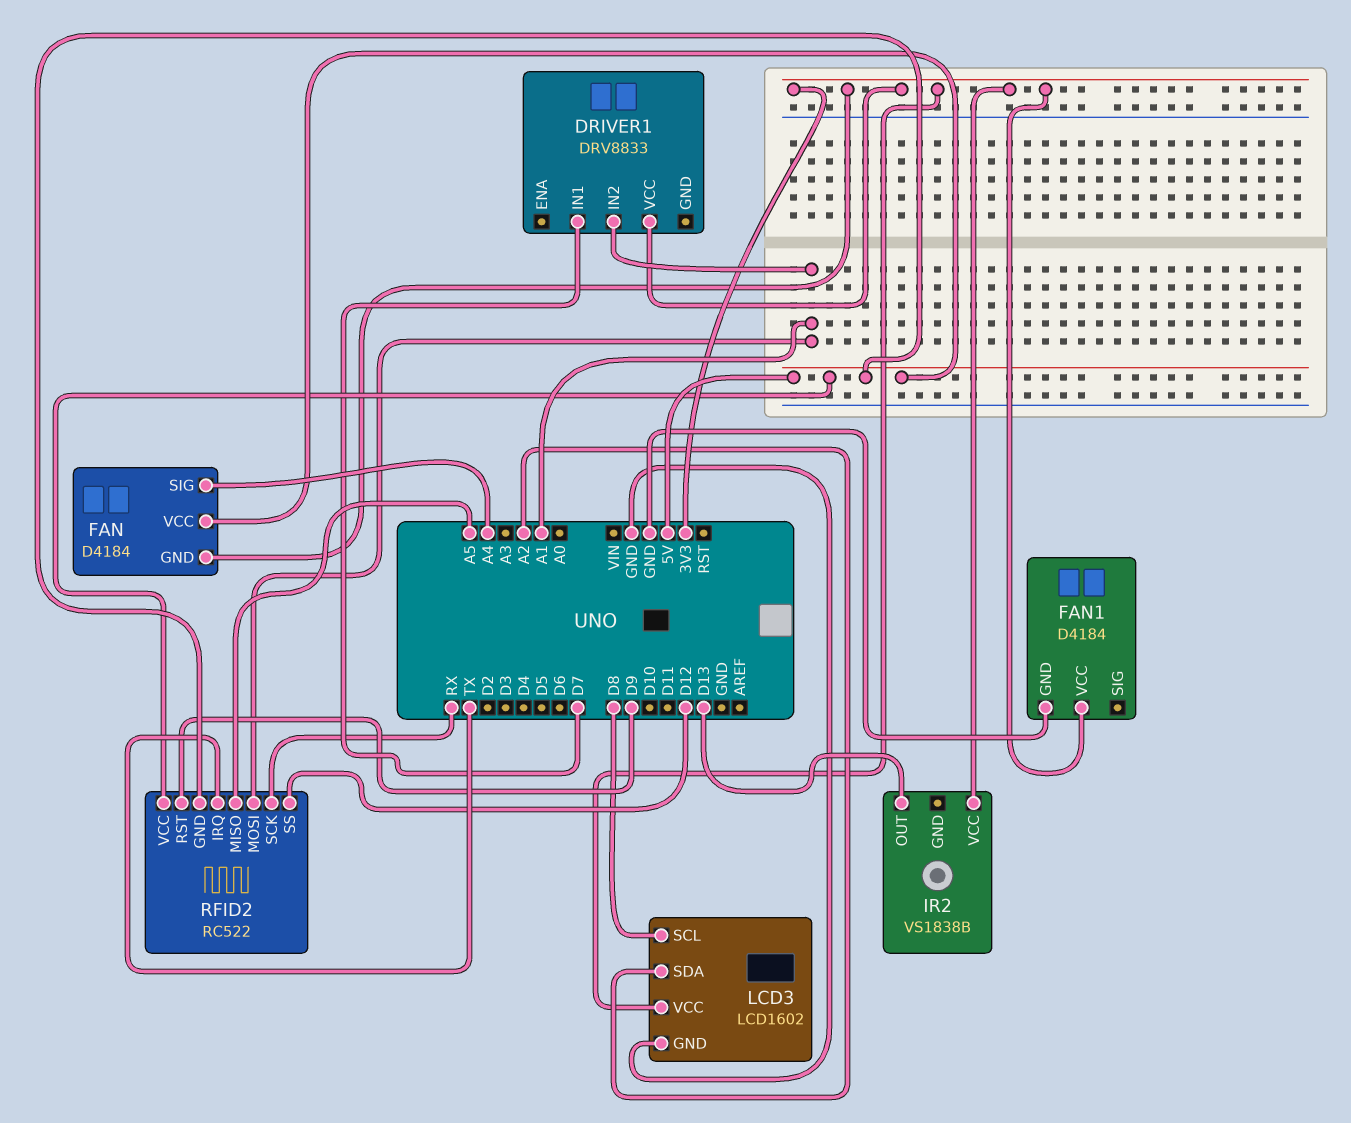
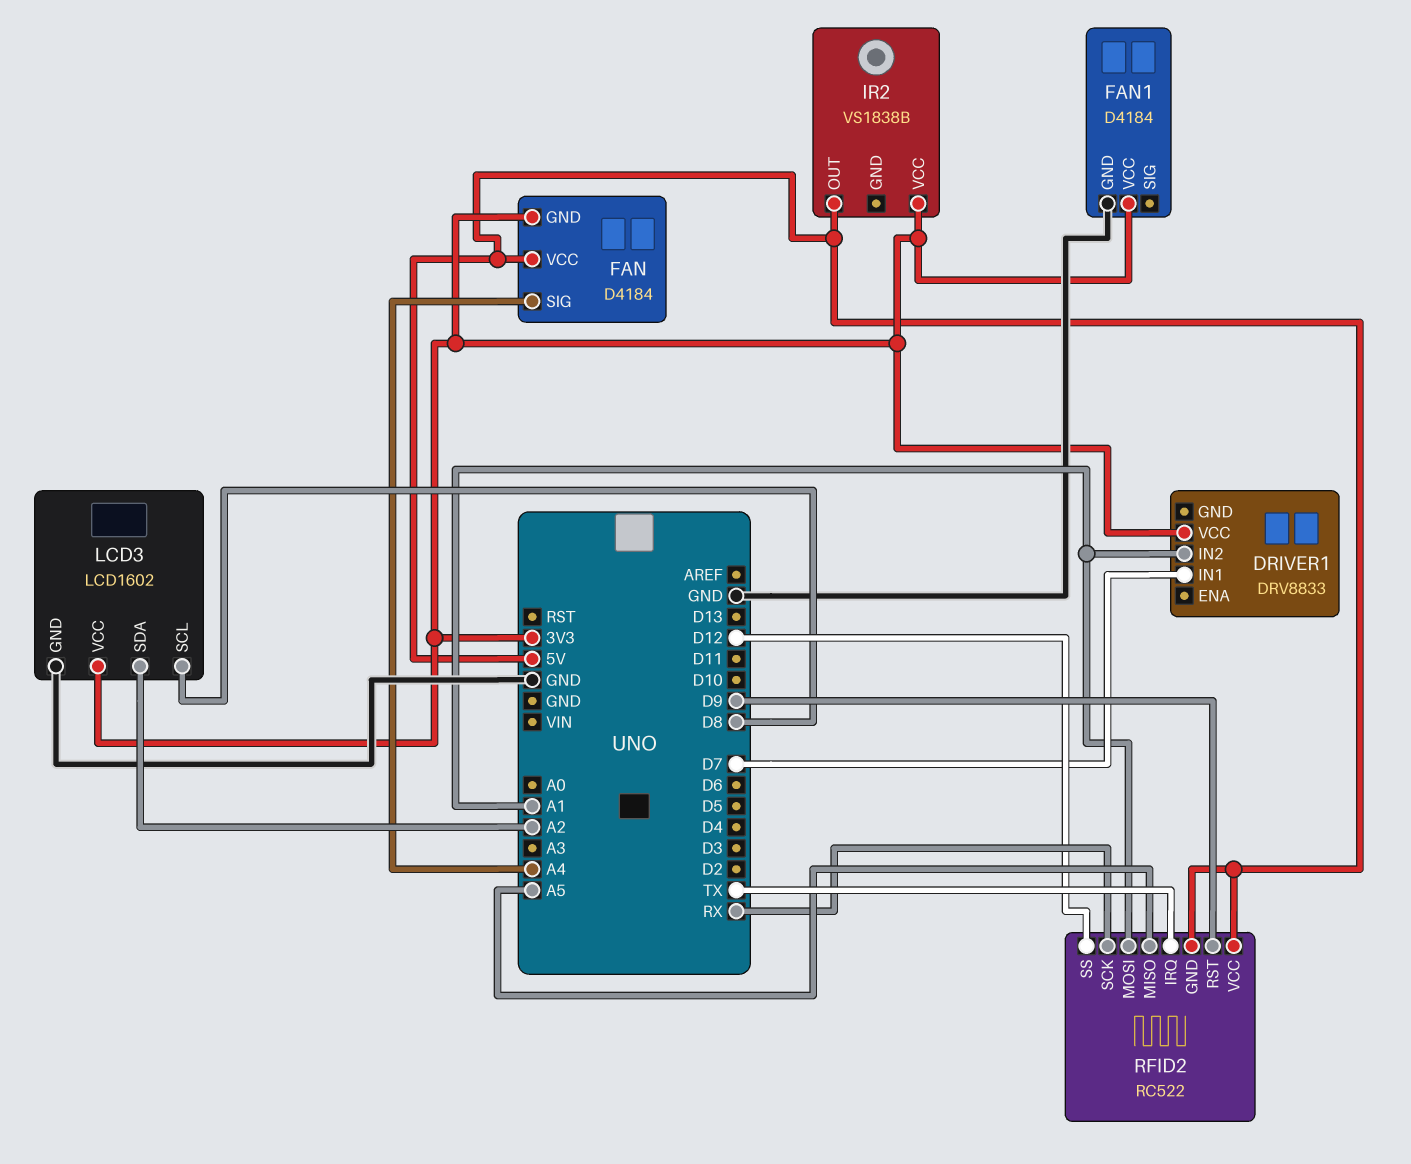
IR2 pin OUT: D13 -> 5V

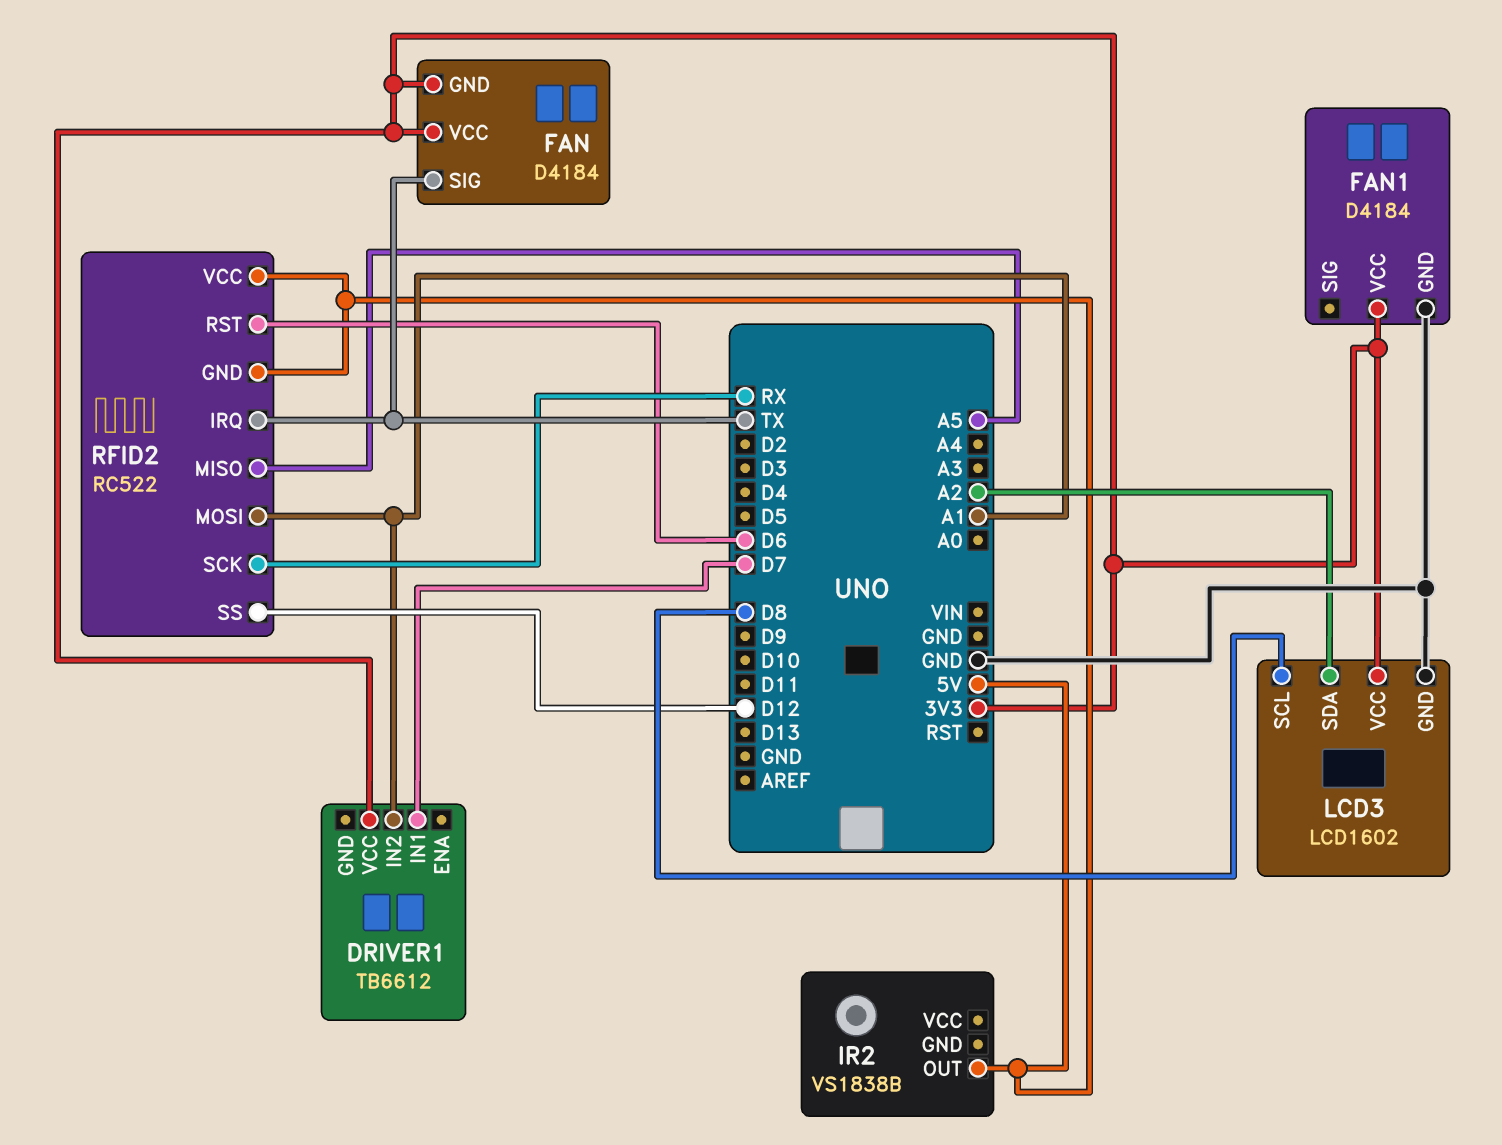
DRIVER1: DRV8833 -> TB6612
FAN pin SIG: A4 -> TX
FAN pin VCC: 5V -> 3V3
IR2 pin VCC: 3V3 -> none
RFID2 pin RST: D9 -> D6

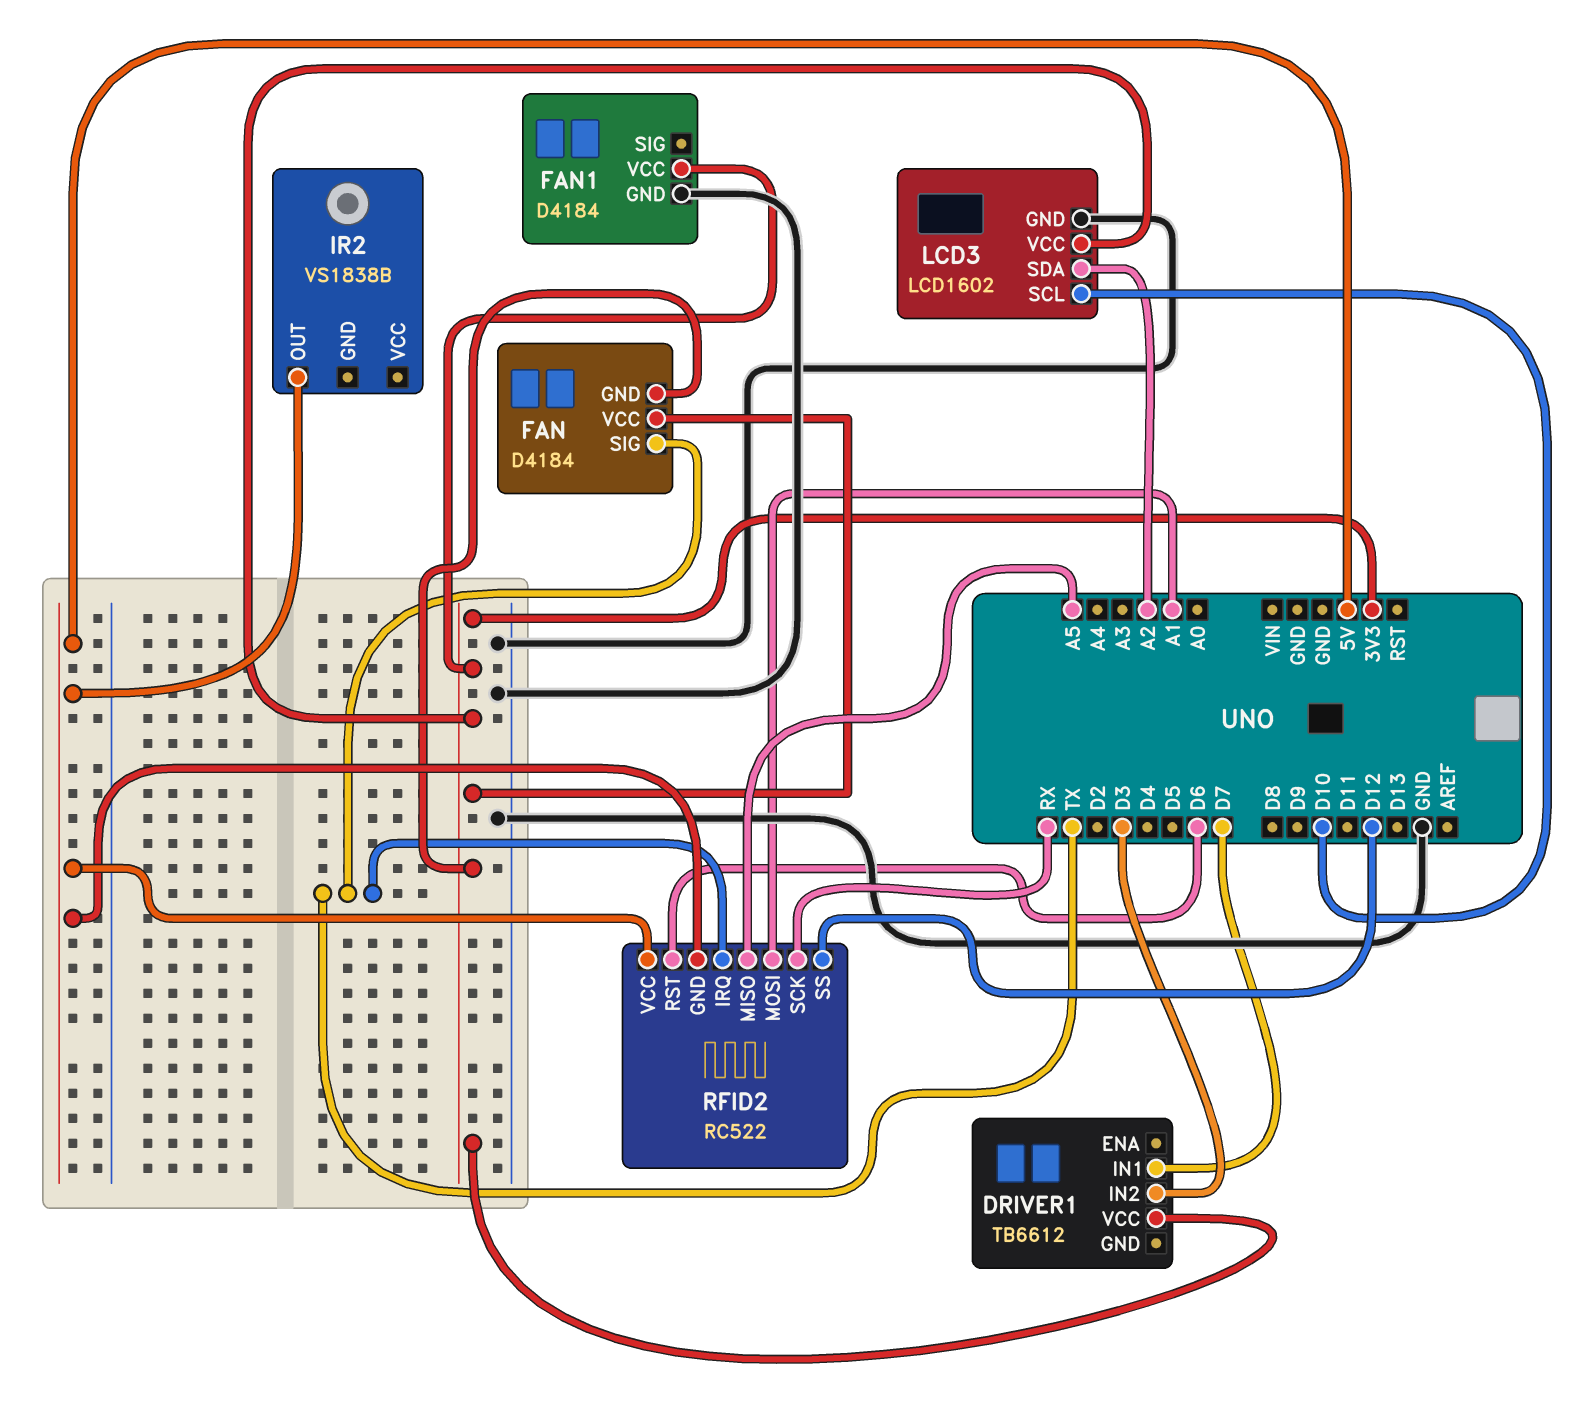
DRIVER1 pin IN2: A1 -> D3
LCD3 pin SCL: D8 -> D10

